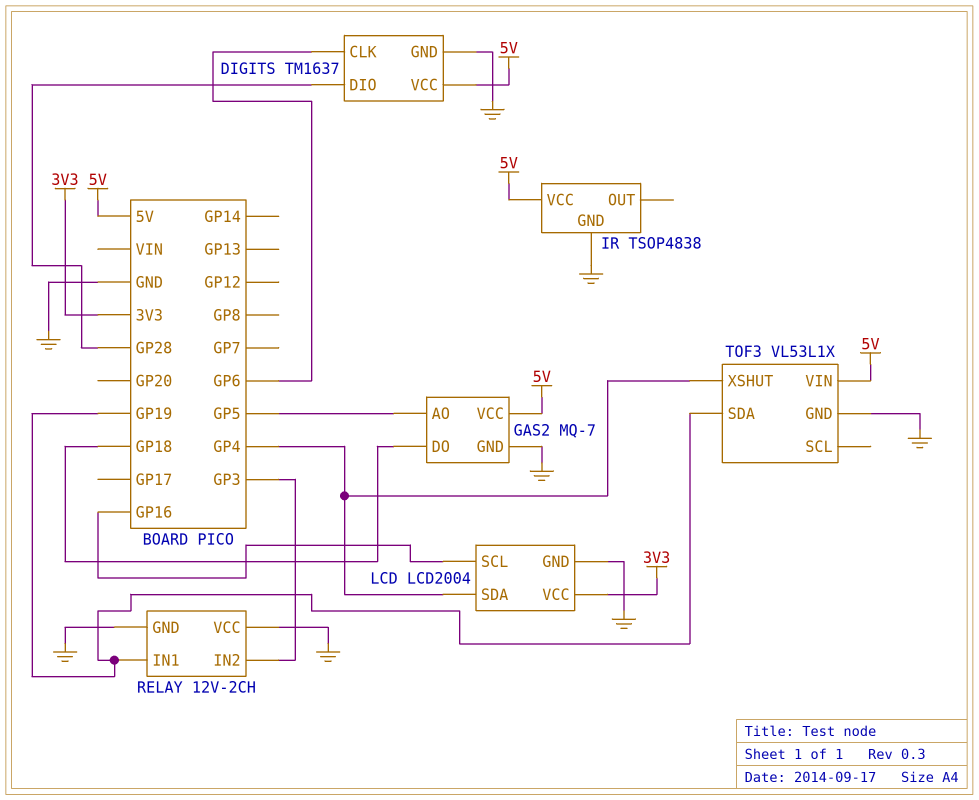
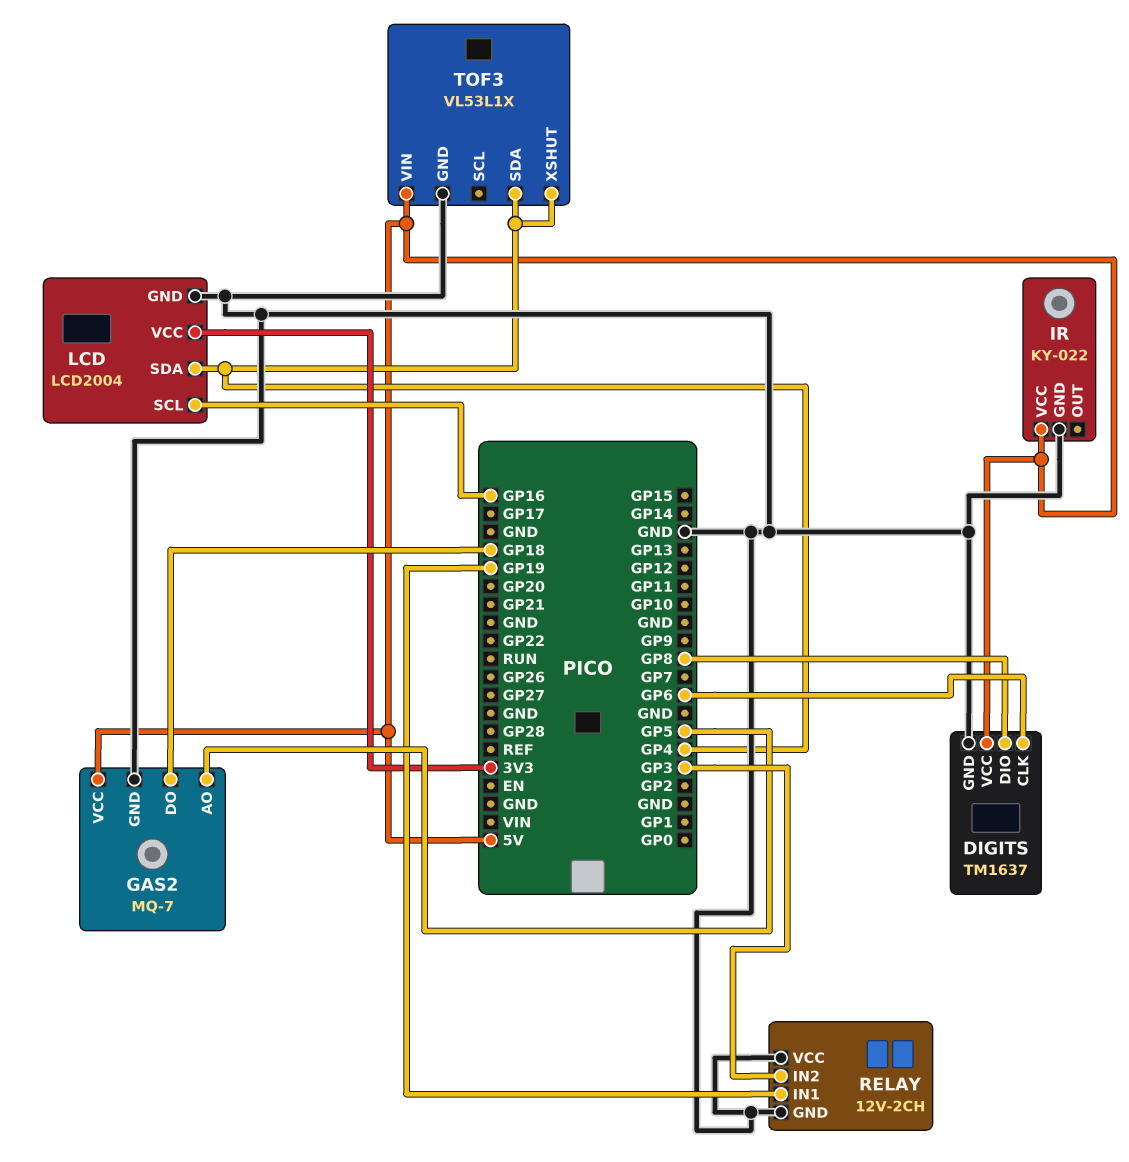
DIGITS pin DIO: GP28 -> GP8
IR: TSOP4838 -> KY-022
TOF3 pin SDA: GP19 -> GP4

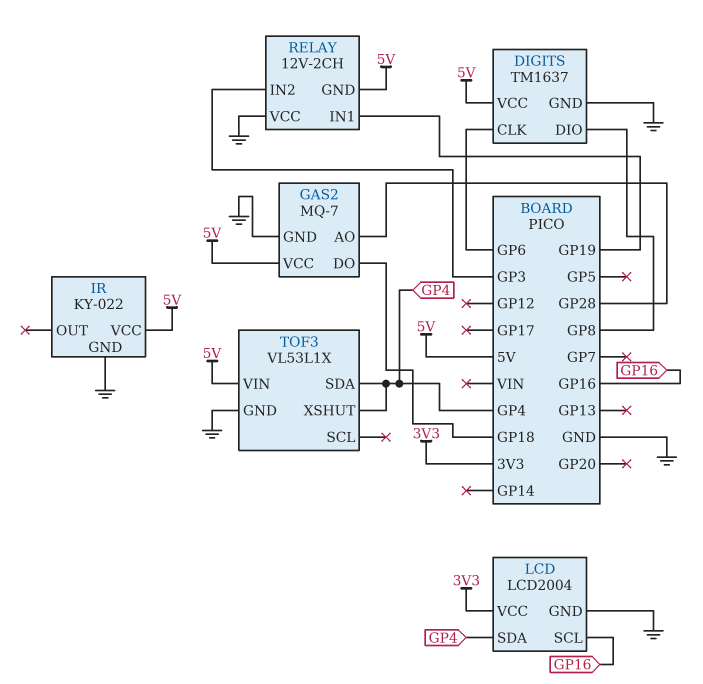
GAS2 pin AO: GP5 -> GP28
RELAY pin GND: GND -> 5V

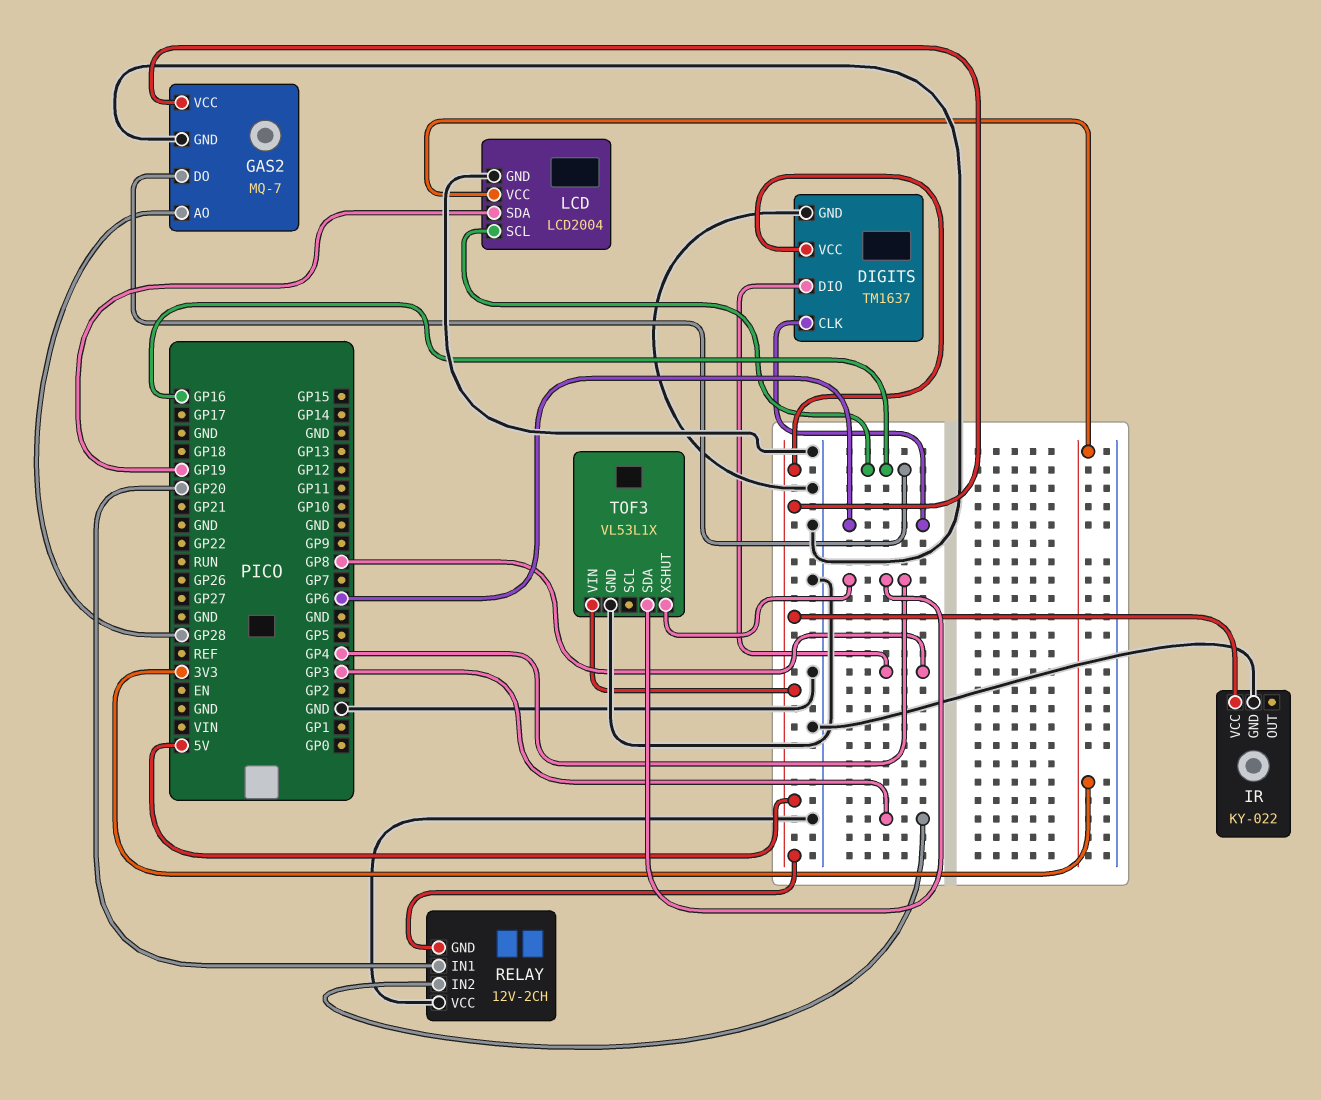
GAS2 pin DO: GP18 -> GP16
LCD pin SDA: GP4 -> GP19
RELAY pin IN1: GP19 -> GP20

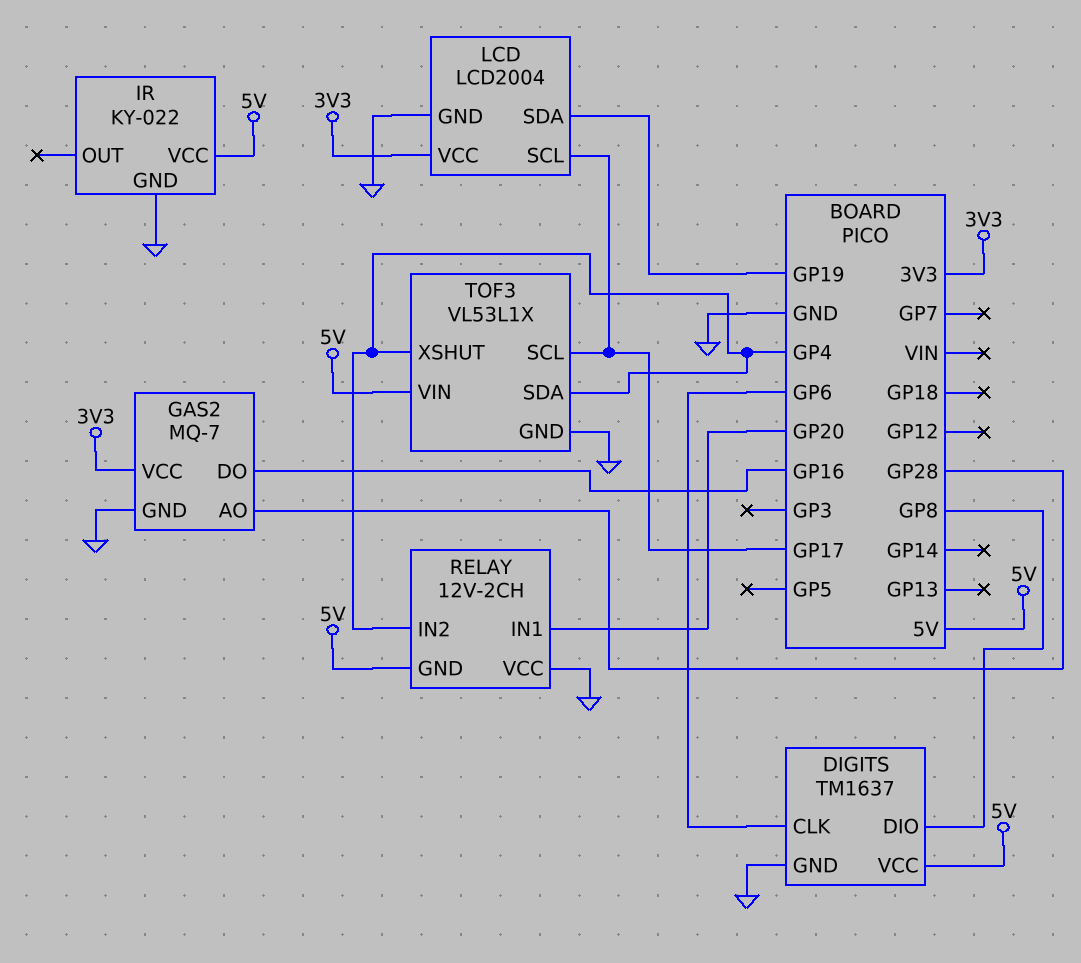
GAS2 pin VCC: 5V -> 3V3
LCD pin SCL: GP16 -> GP17
RELAY pin IN2: GP3 -> GP4
TOF3 pin SCL: none -> GP17

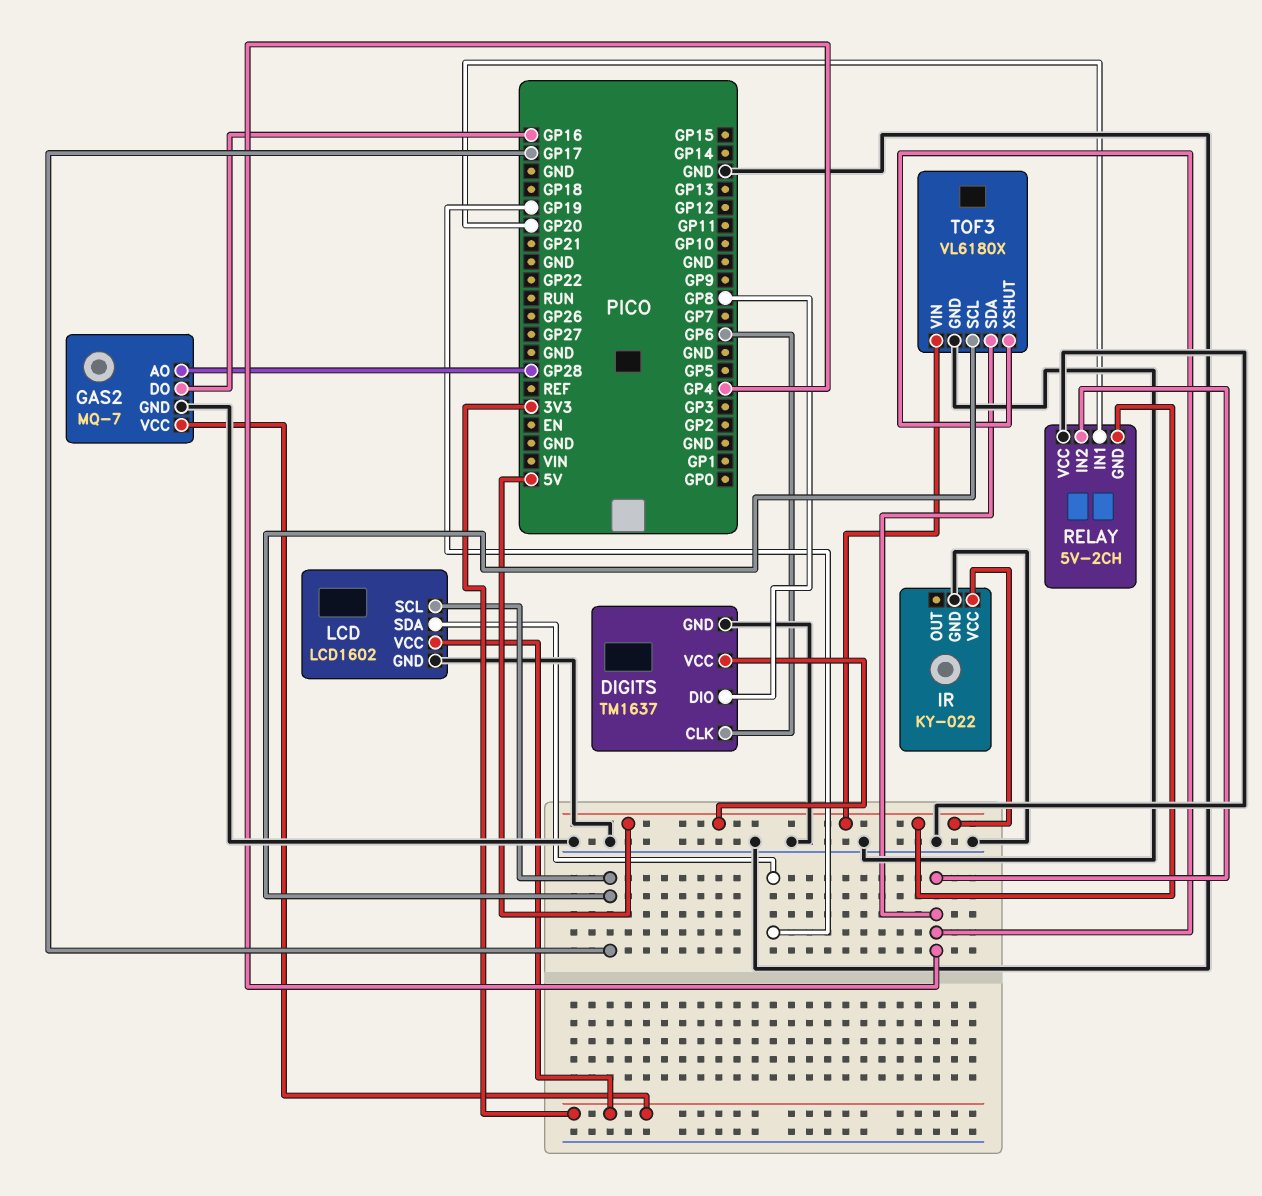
LCD: LCD2004 -> LCD1602
RELAY: 12V-2CH -> 5V-2CH
TOF3: VL53L1X -> VL6180X

